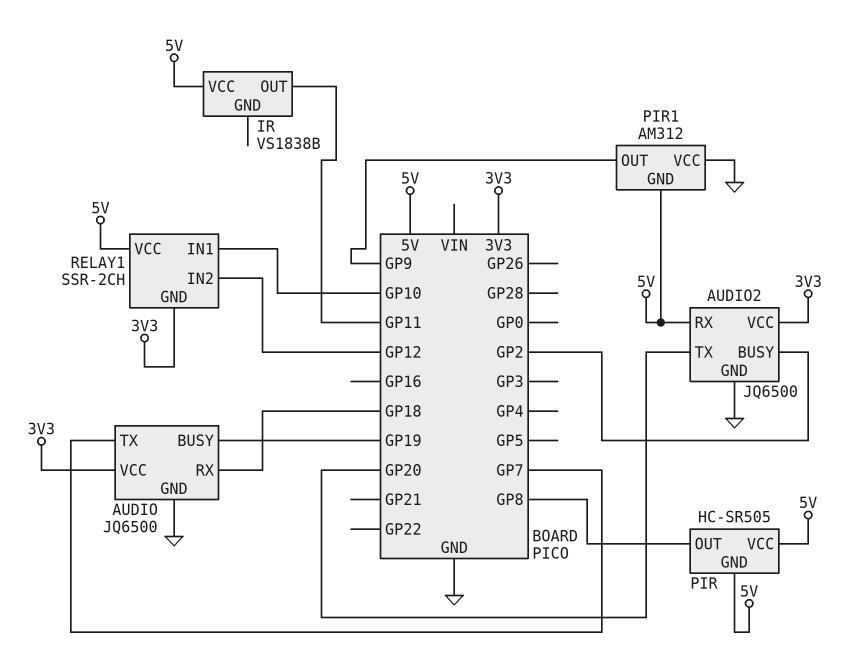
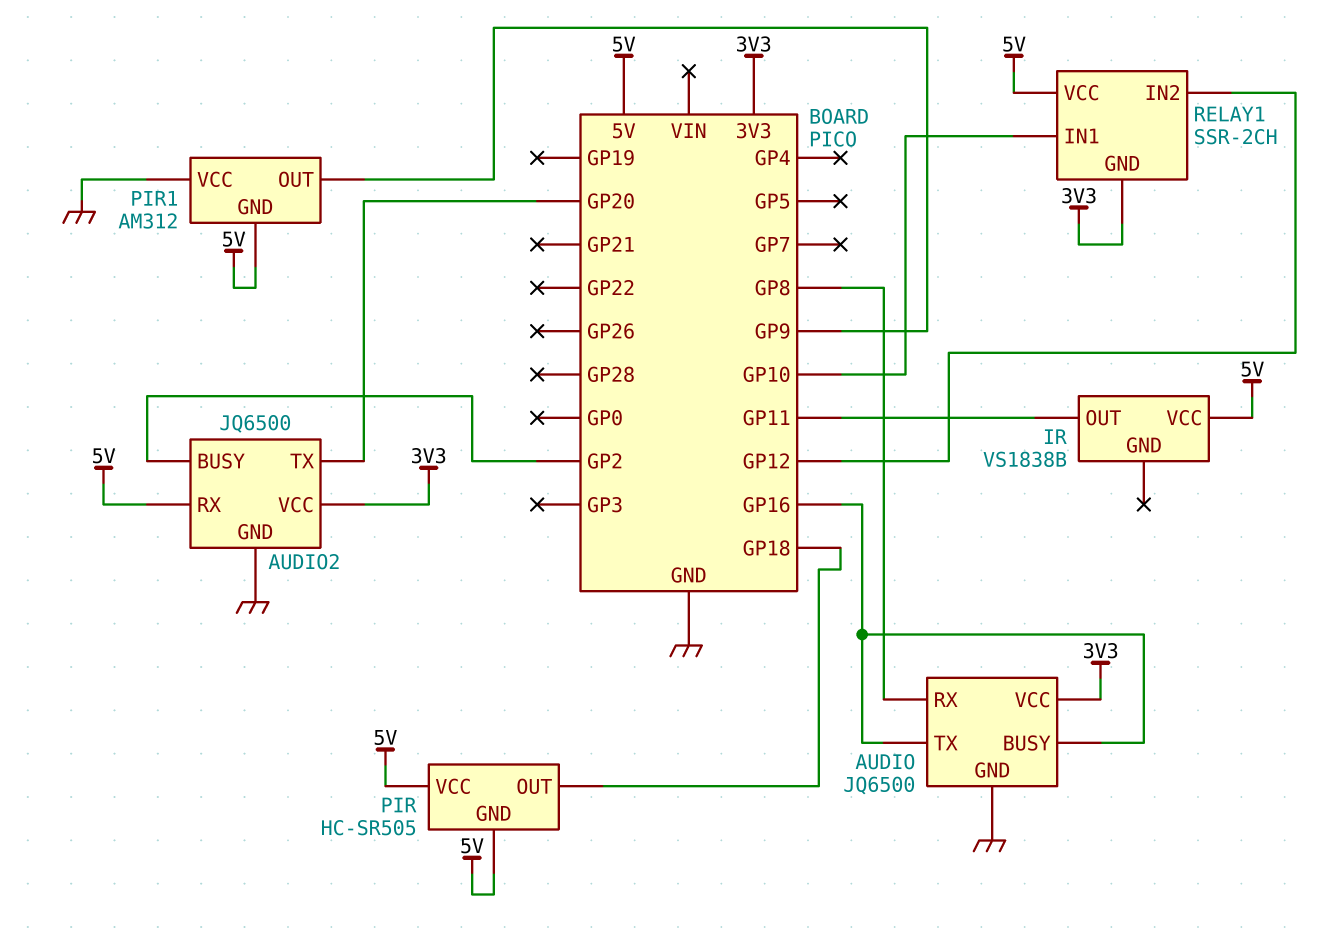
AUDIO pin BUSY: GP19 -> GP16
AUDIO pin RX: GP18 -> GP8
AUDIO pin TX: GP7 -> GP16
PIR pin OUT: GP8 -> GP18

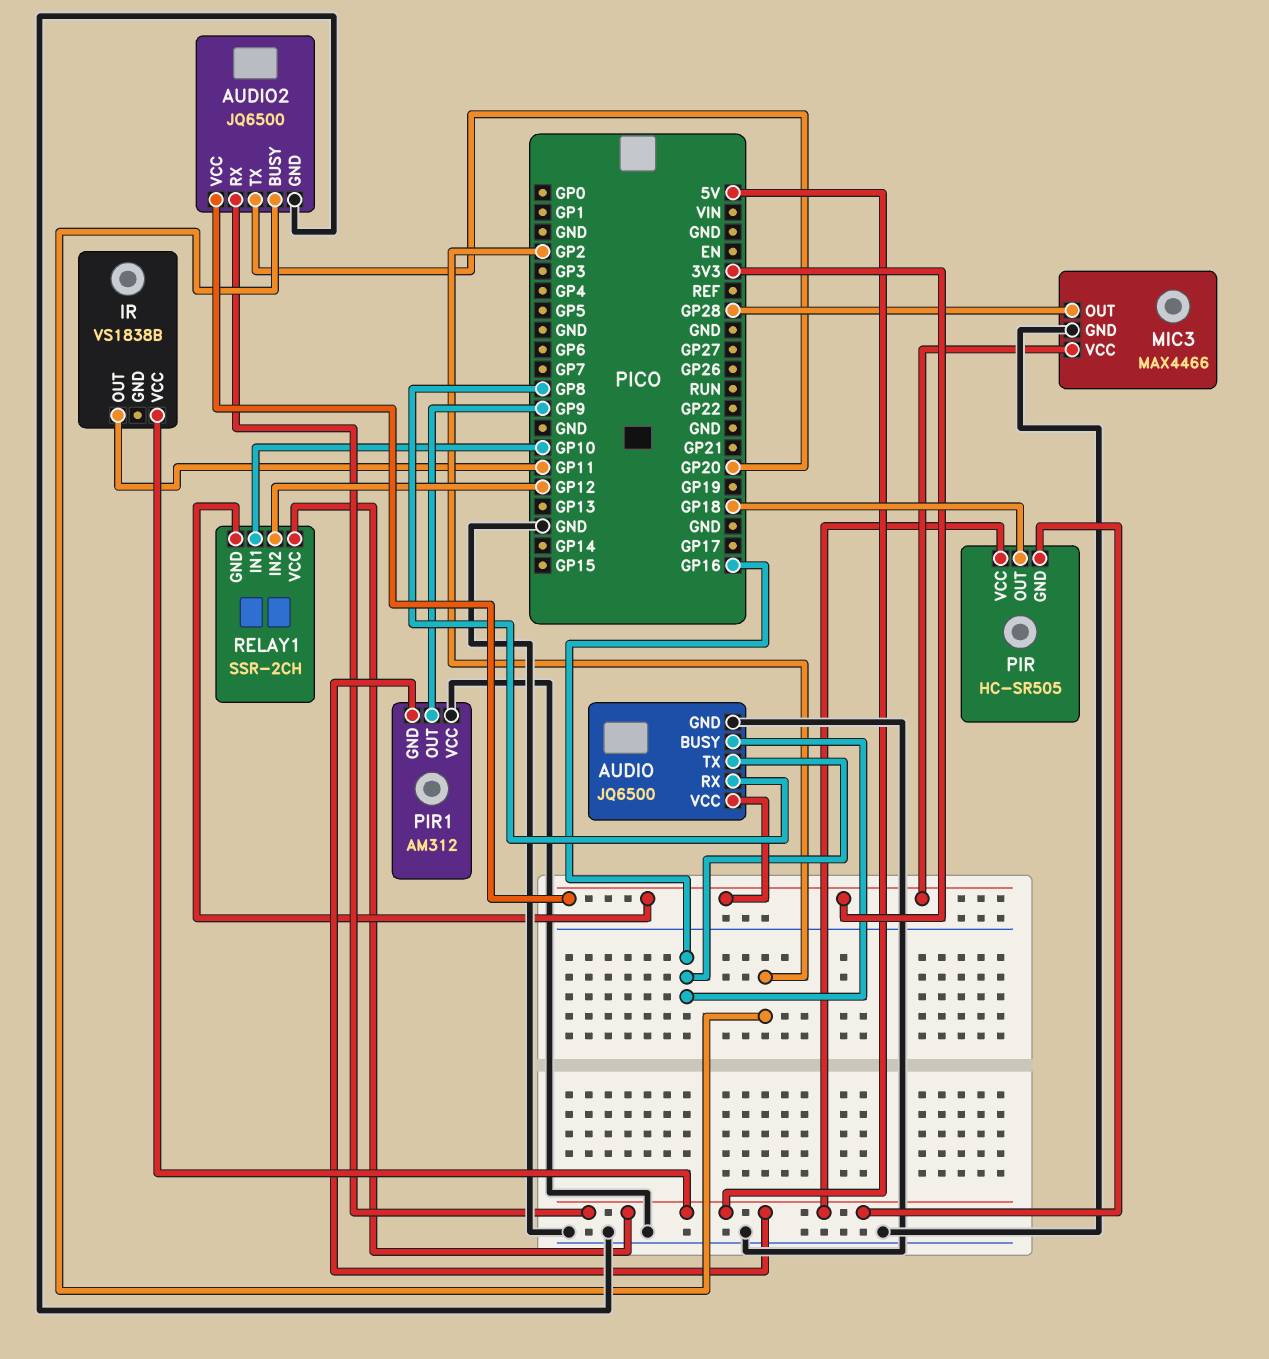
MIC3: none -> MAX4466
MIC3 pin GND: none -> GND
MIC3 pin OUT: none -> GP28
MIC3 pin VCC: none -> 3V3

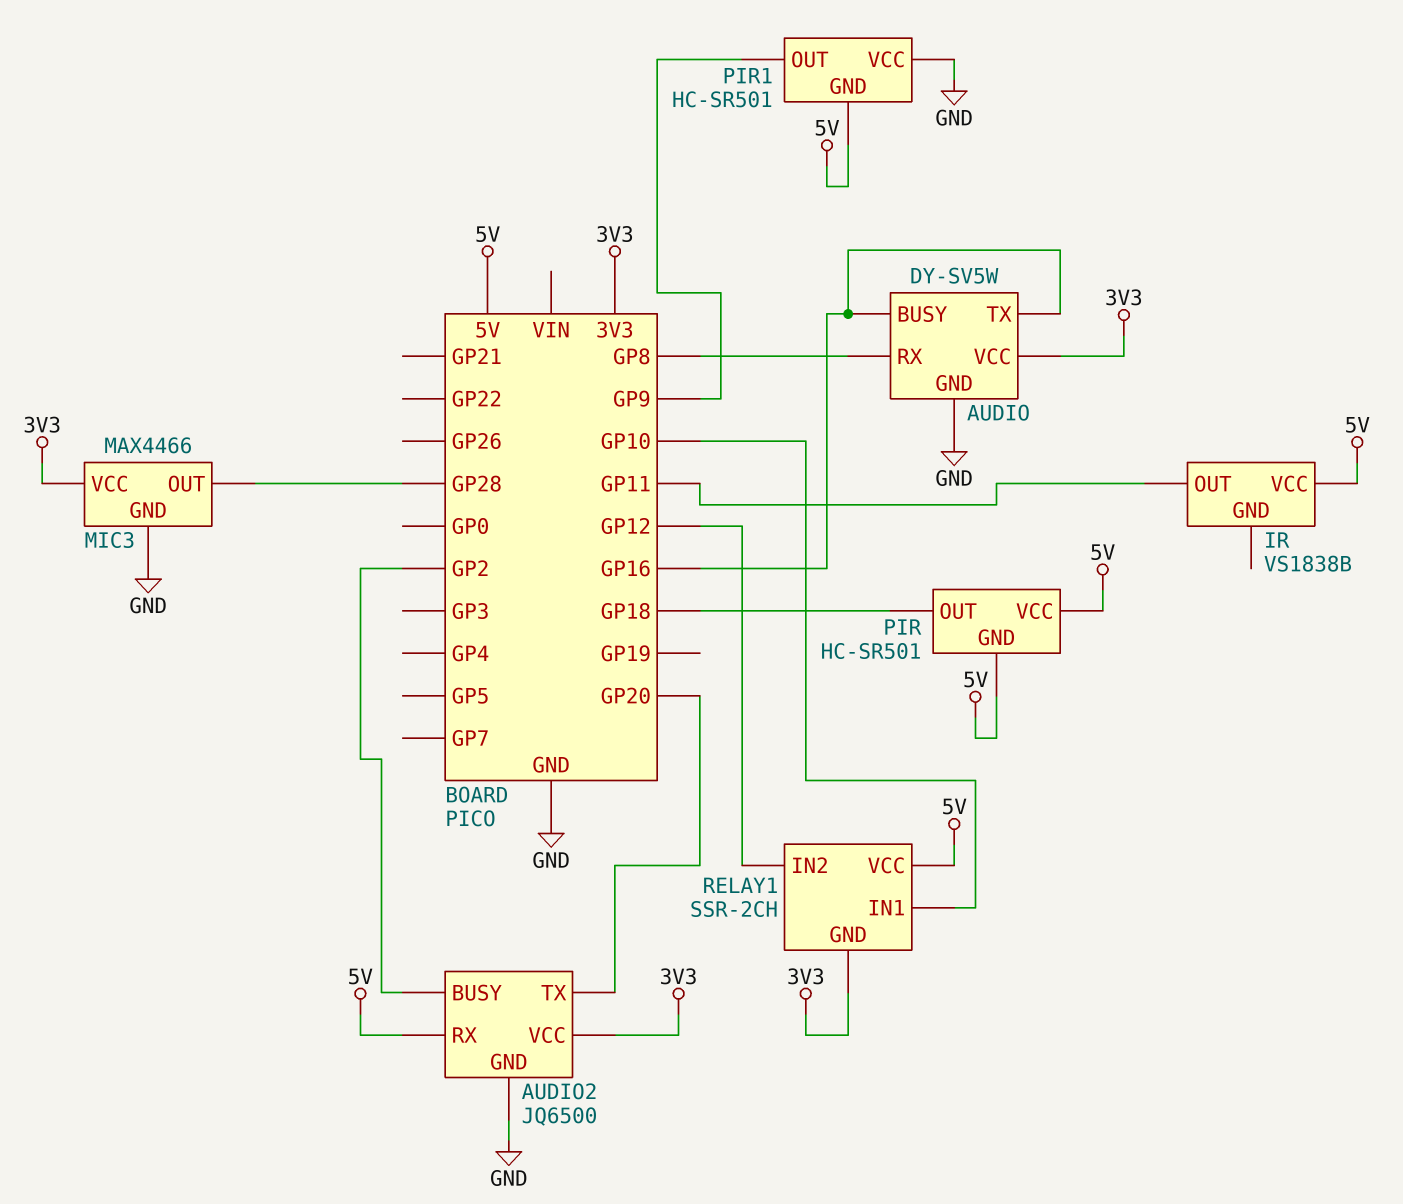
AUDIO: JQ6500 -> DY-SV5W
PIR: HC-SR505 -> HC-SR501
PIR1: AM312 -> HC-SR501

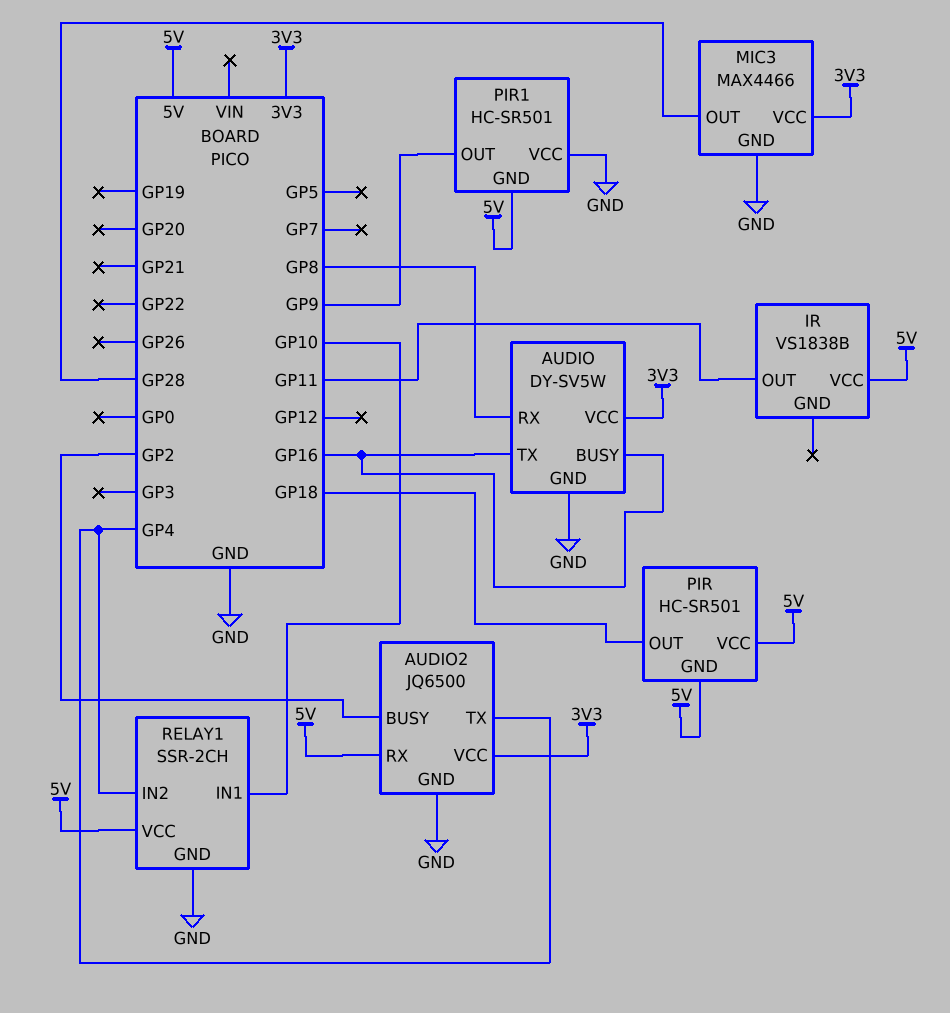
AUDIO2 pin TX: GP20 -> GP4
RELAY1 pin GND: 3V3 -> GND
RELAY1 pin IN2: GP12 -> GP4

